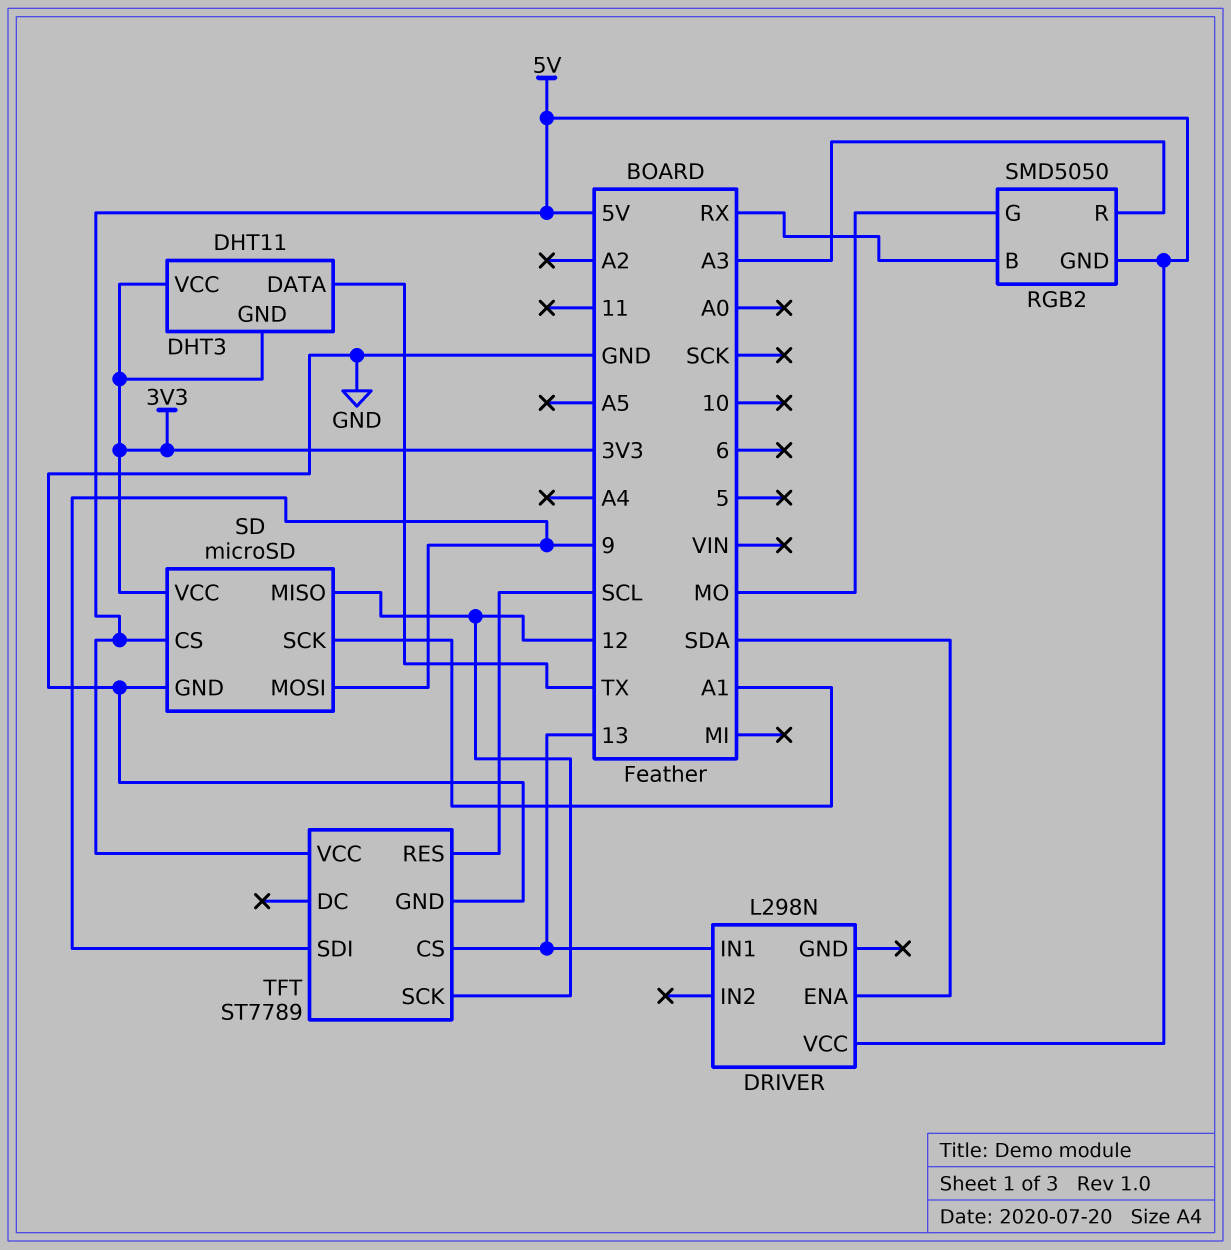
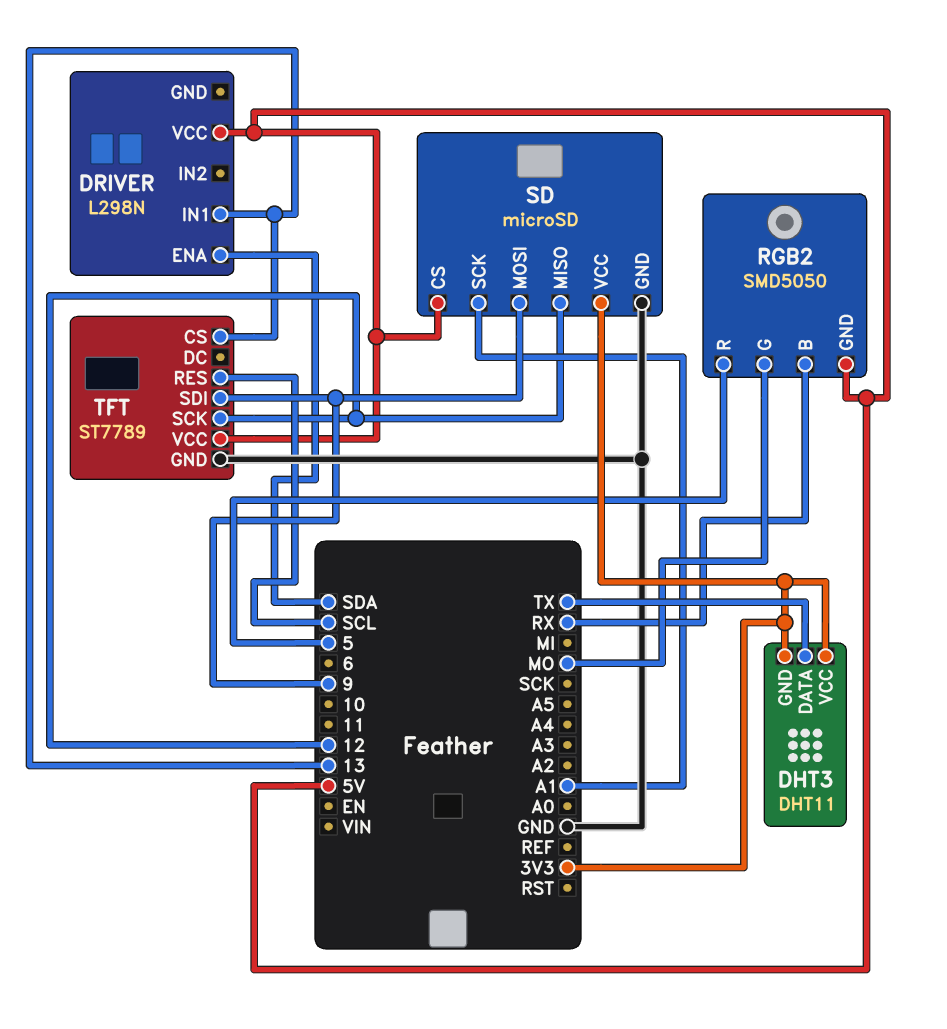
RGB2 pin R: A3 -> 5

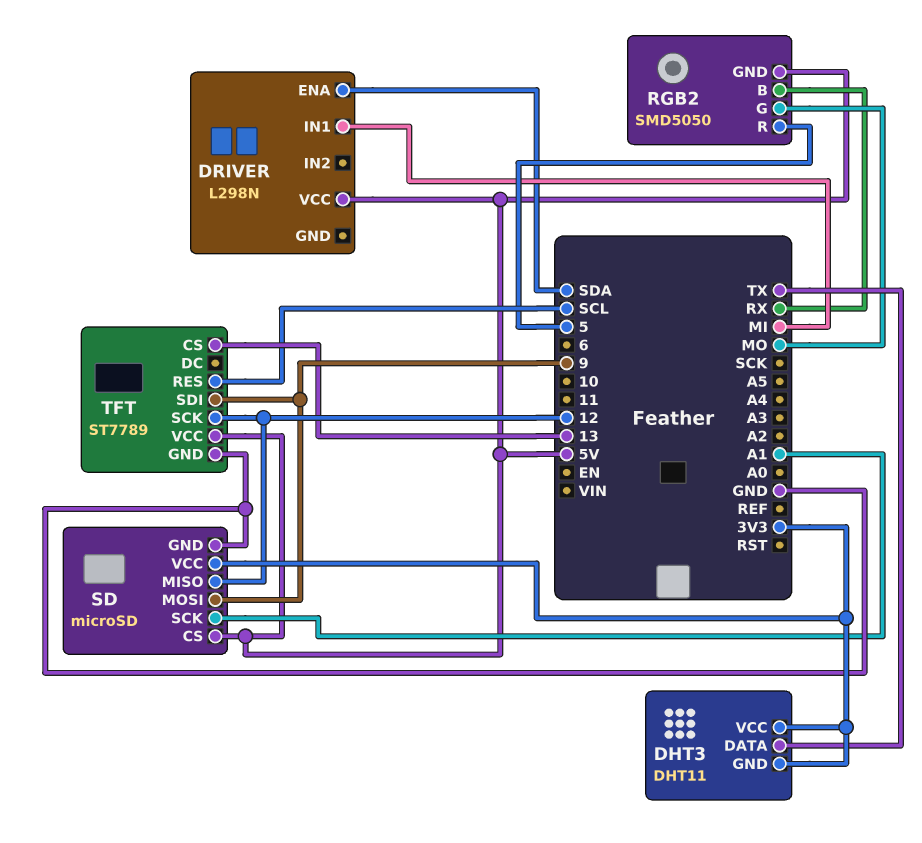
DRIVER pin IN1: 13 -> MI

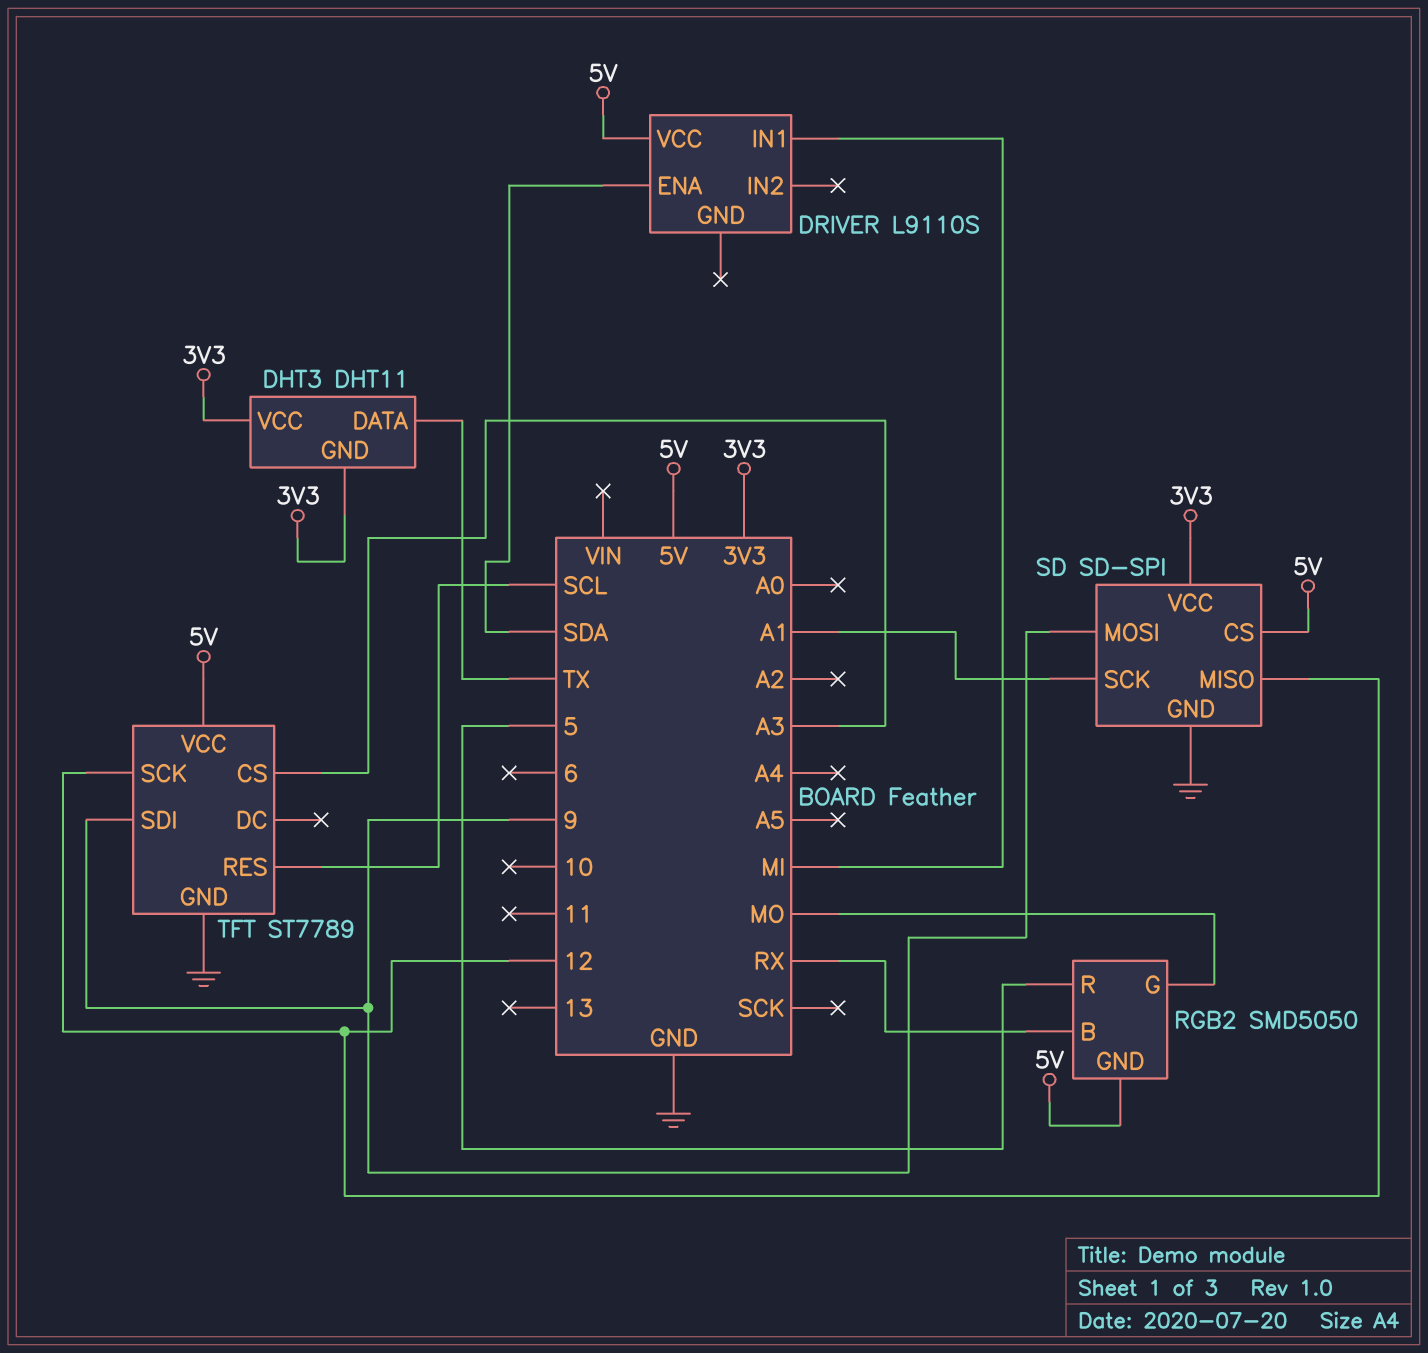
DRIVER: L298N -> L9110S
SD: microSD -> SD-SPI
TFT pin CS: 13 -> A3

